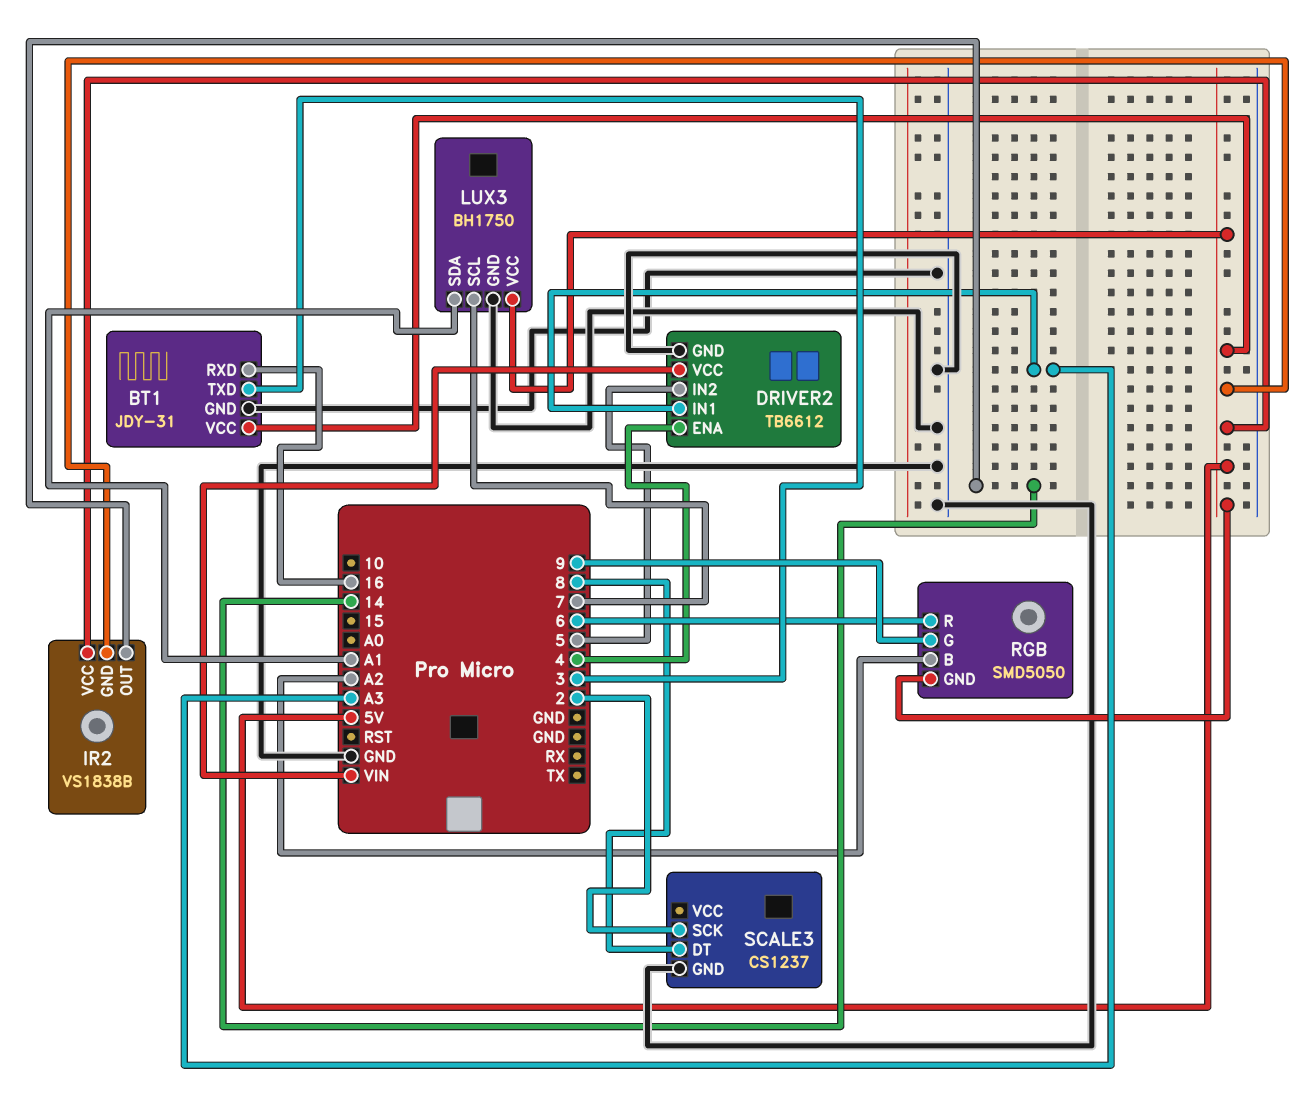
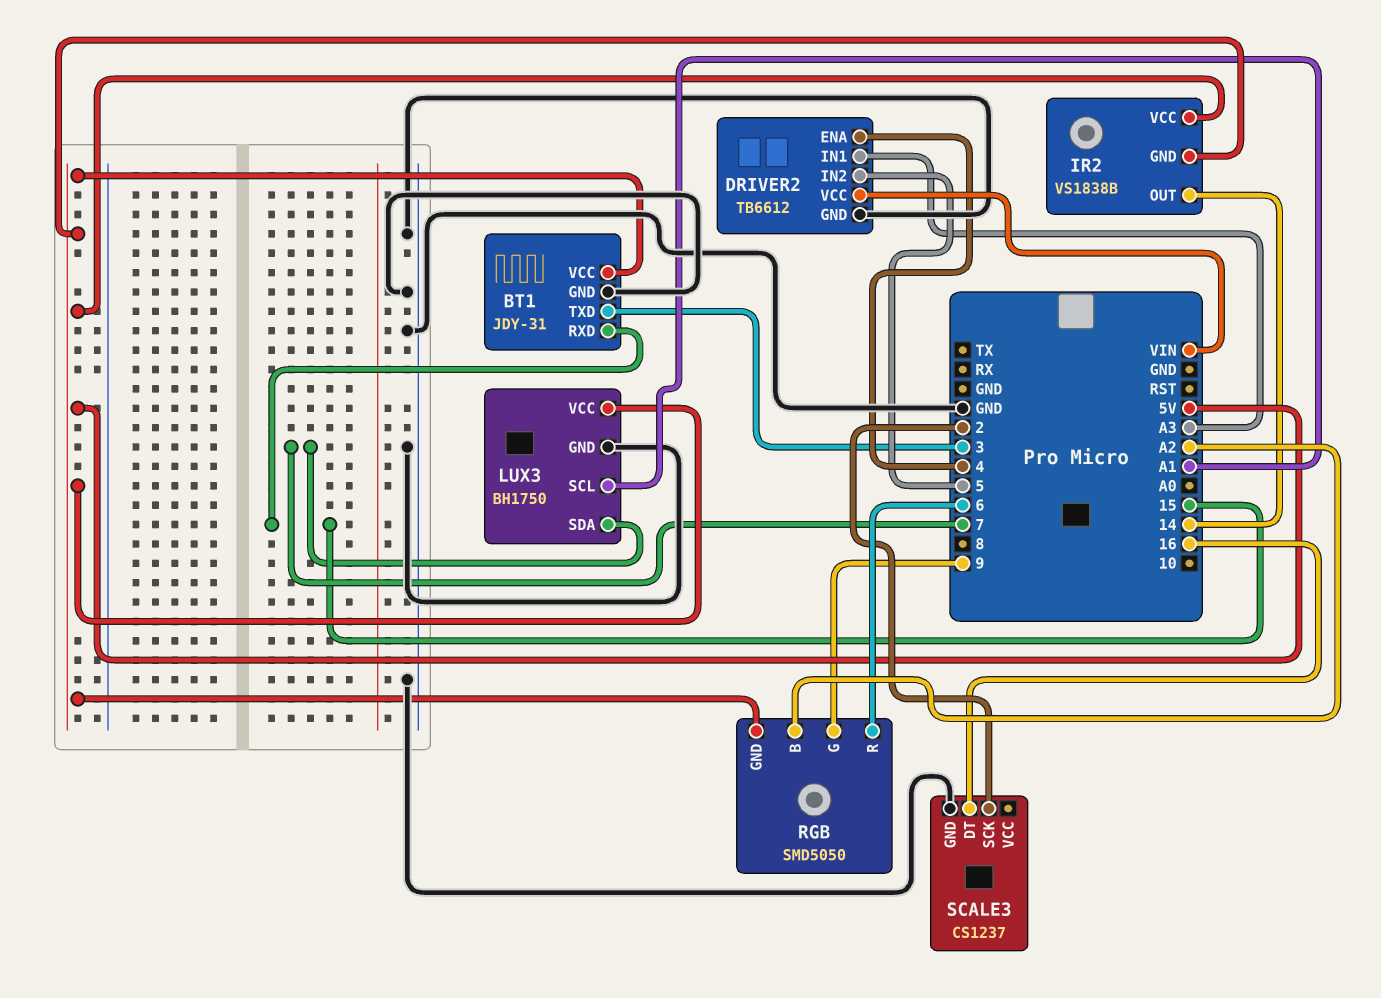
BT1 pin RXD: 16 -> 15
LUX3 pin SCL: 7 -> A1
LUX3 pin SDA: A1 -> 7
SCALE3 pin DT: 8 -> 16

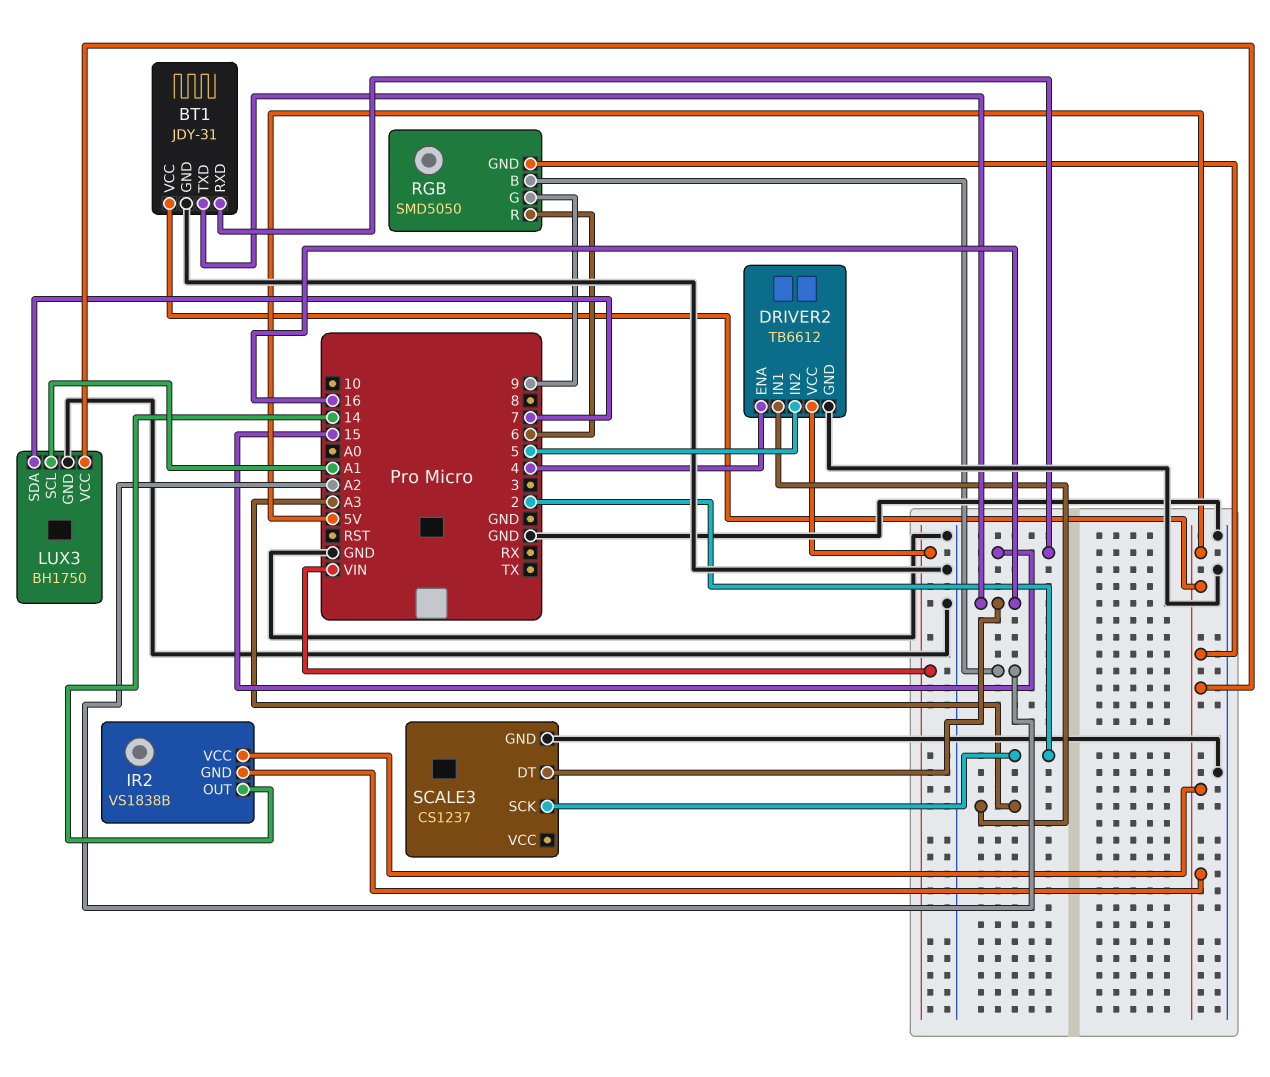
BT1 pin TXD: 3 -> 16

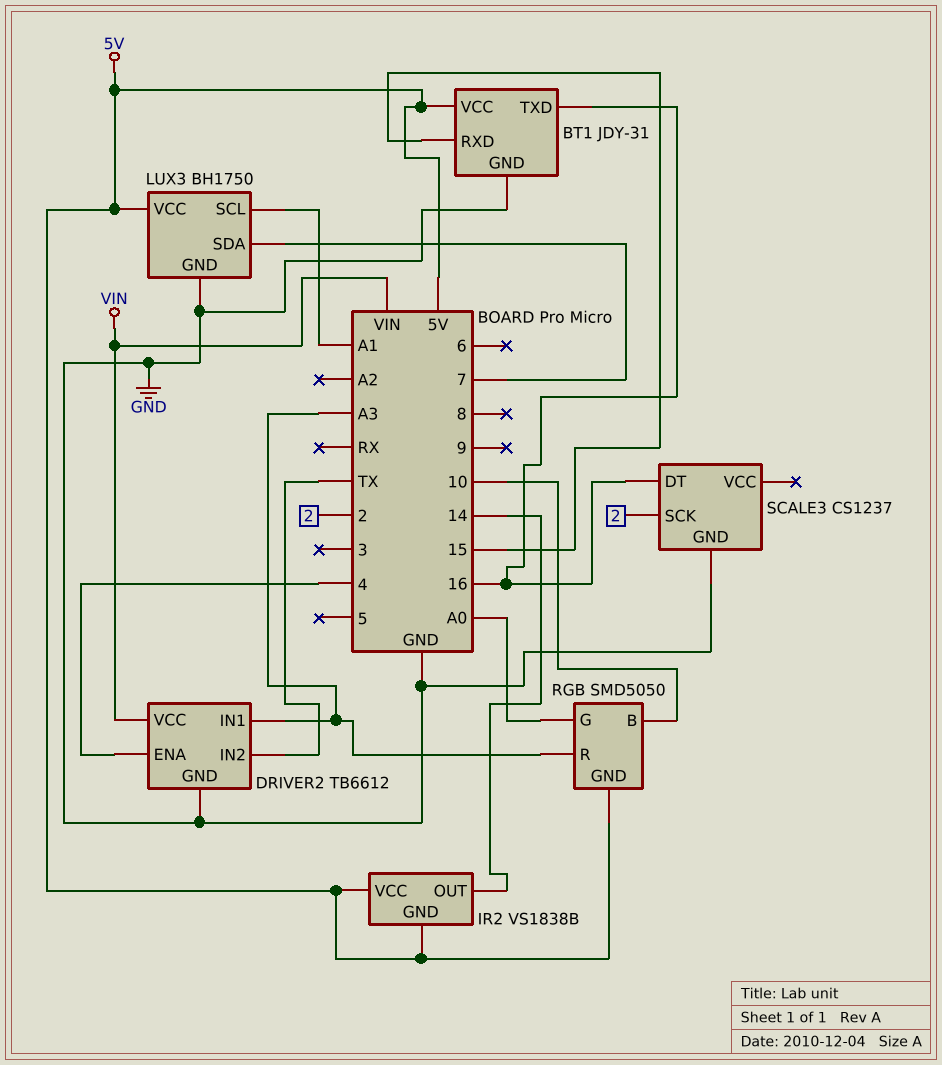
DRIVER2 pin IN2: 5 -> TX
RGB pin B: A2 -> 10
RGB pin G: 9 -> A0
RGB pin R: 6 -> A3

